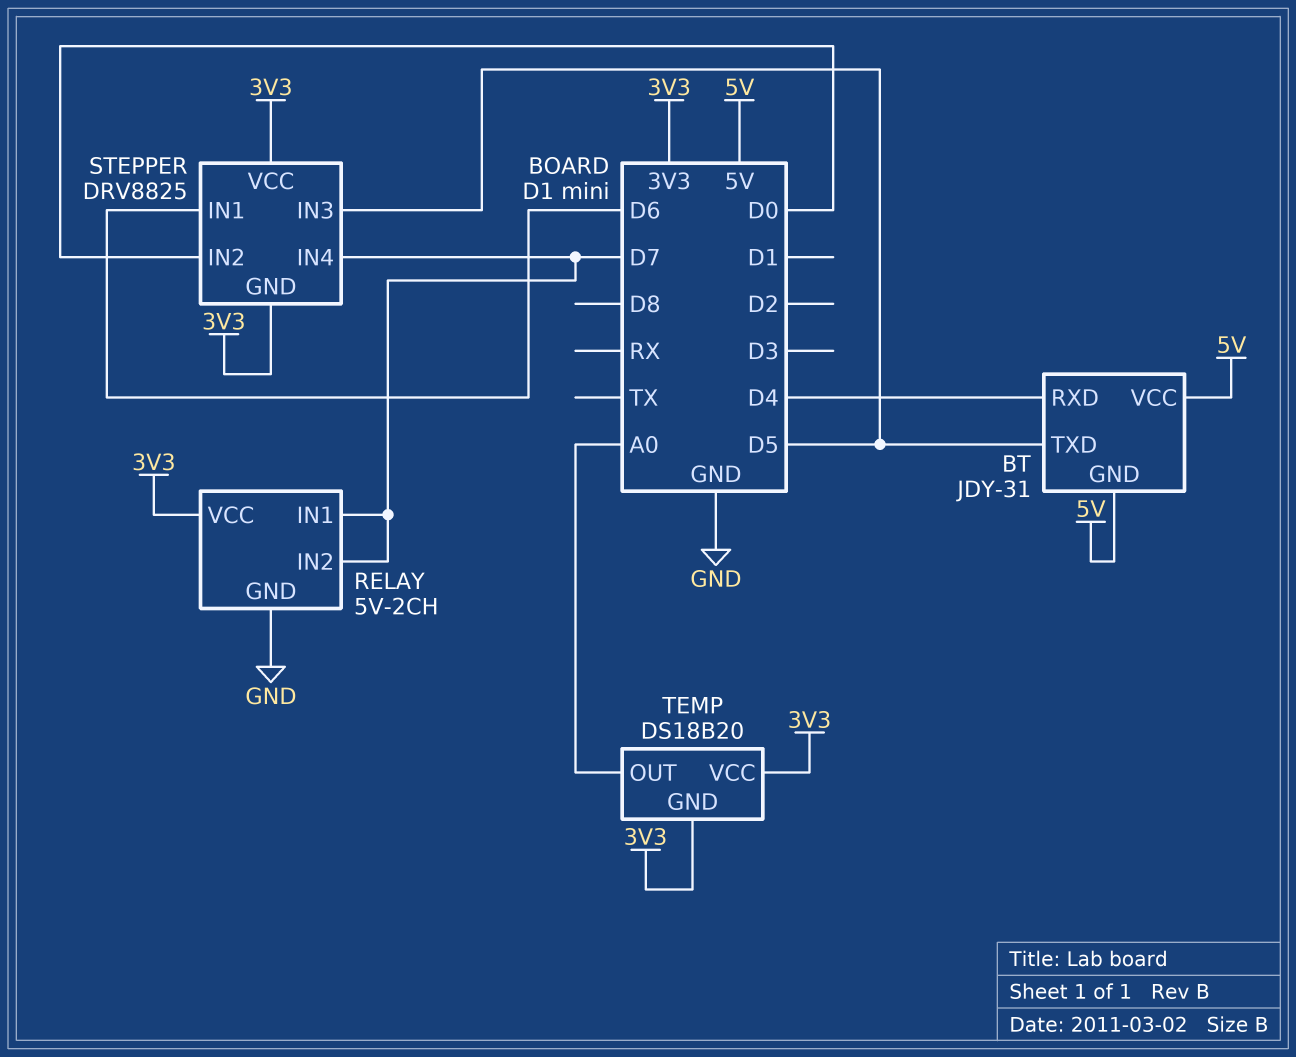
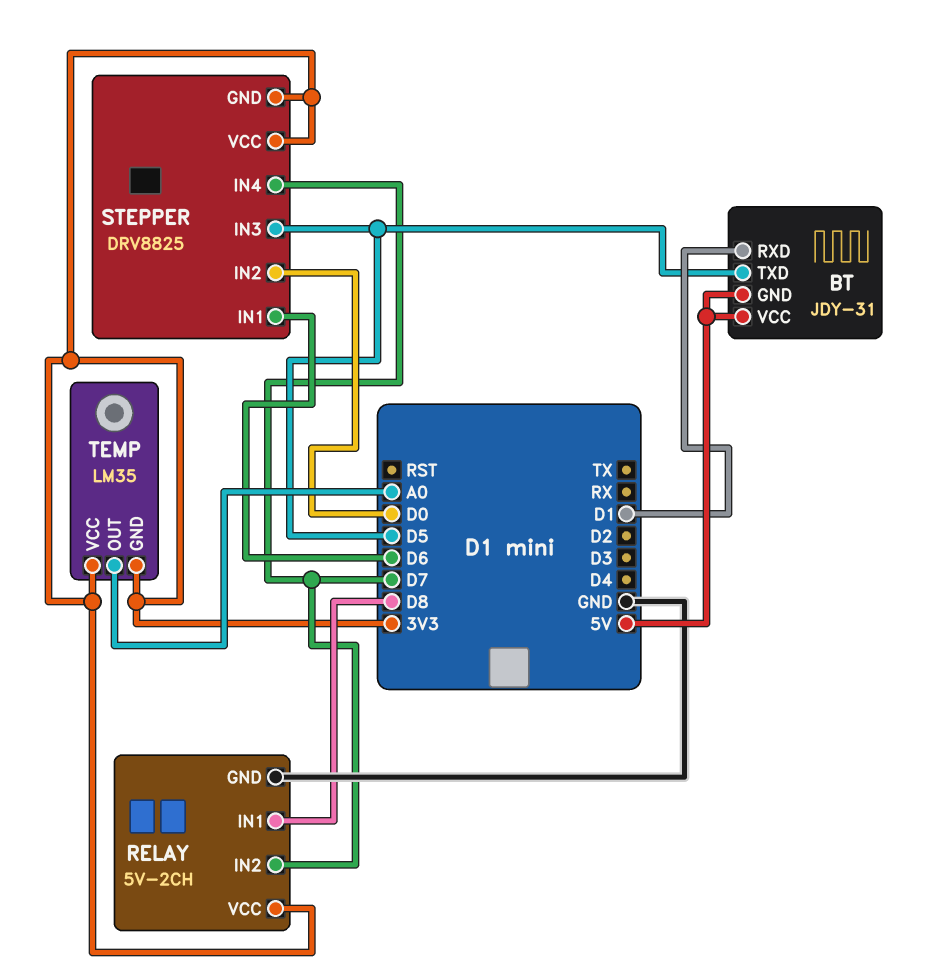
BT pin RXD: D4 -> D1
RELAY pin IN1: D7 -> D8
TEMP: DS18B20 -> LM35

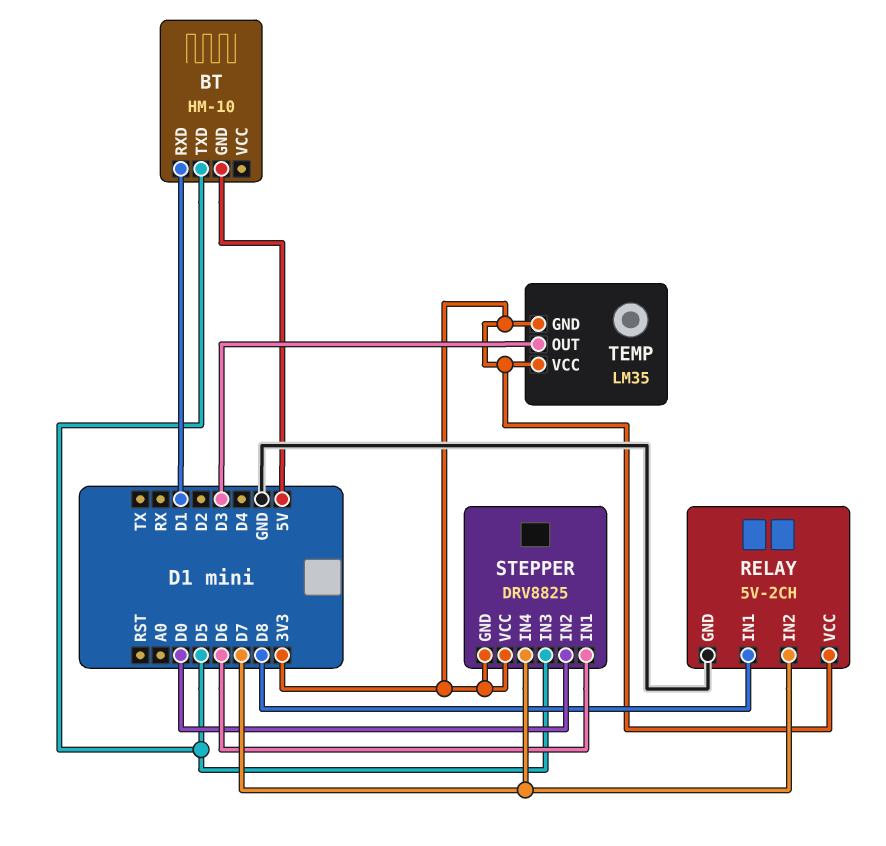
BT: JDY-31 -> HM-10
BT pin VCC: 5V -> none
TEMP pin OUT: A0 -> D3

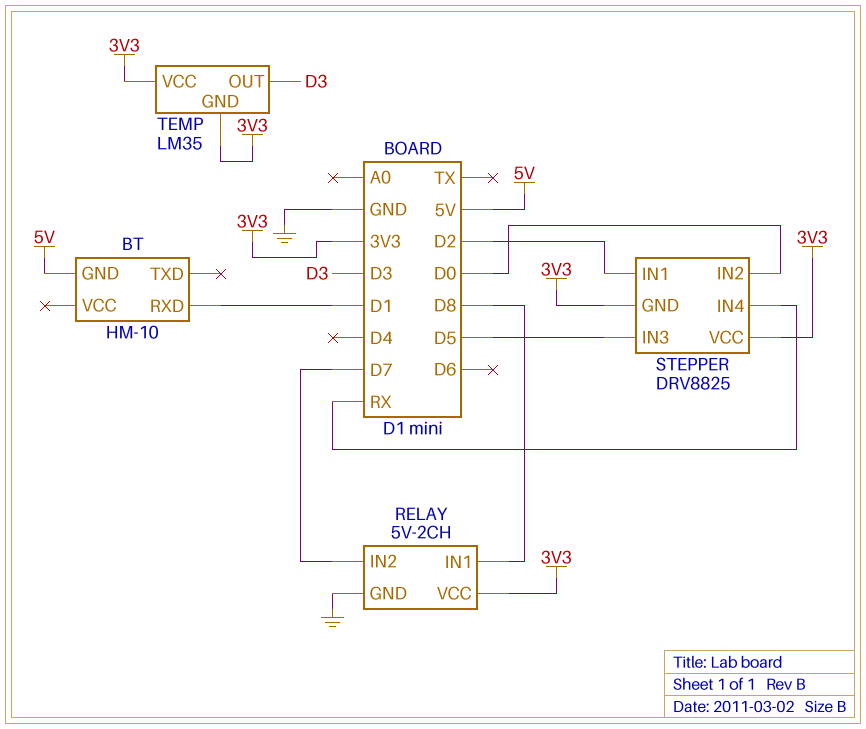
BT pin TXD: D5 -> none
STEPPER pin IN1: D6 -> D2
STEPPER pin IN4: D7 -> RX

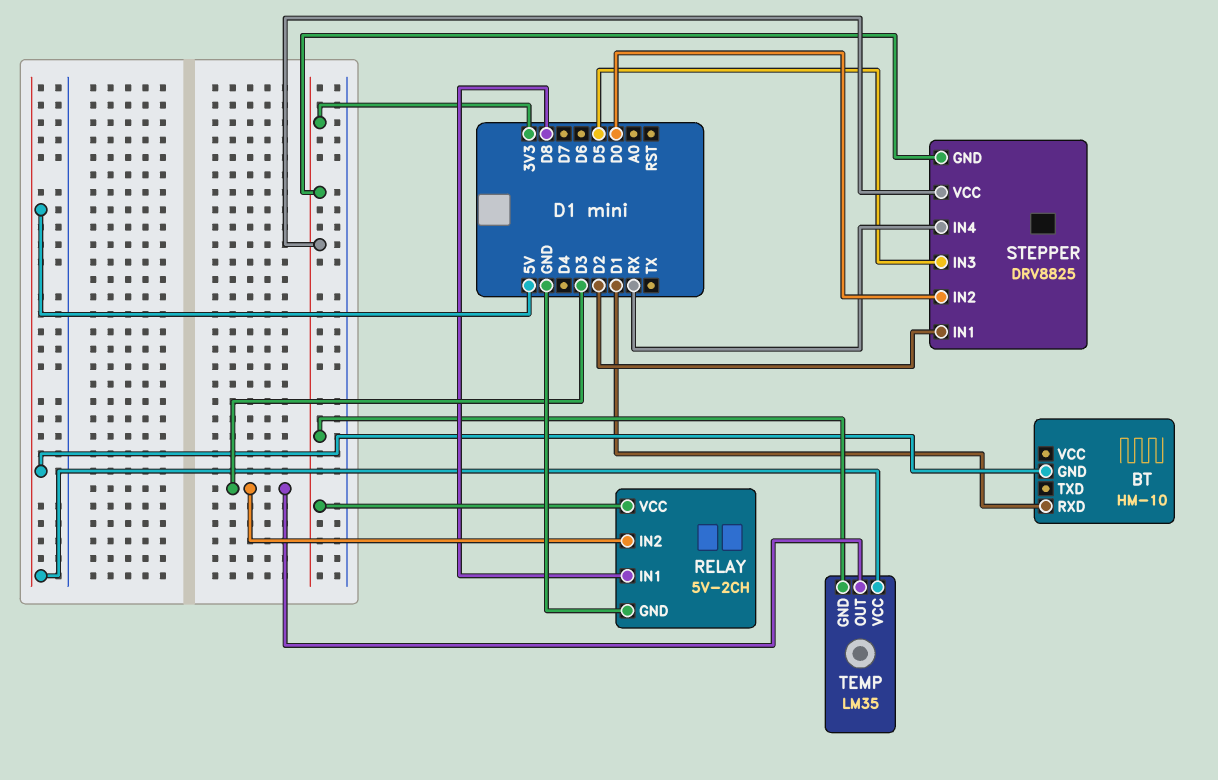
RELAY pin IN2: D7 -> D3
TEMP pin VCC: 3V3 -> 5V

